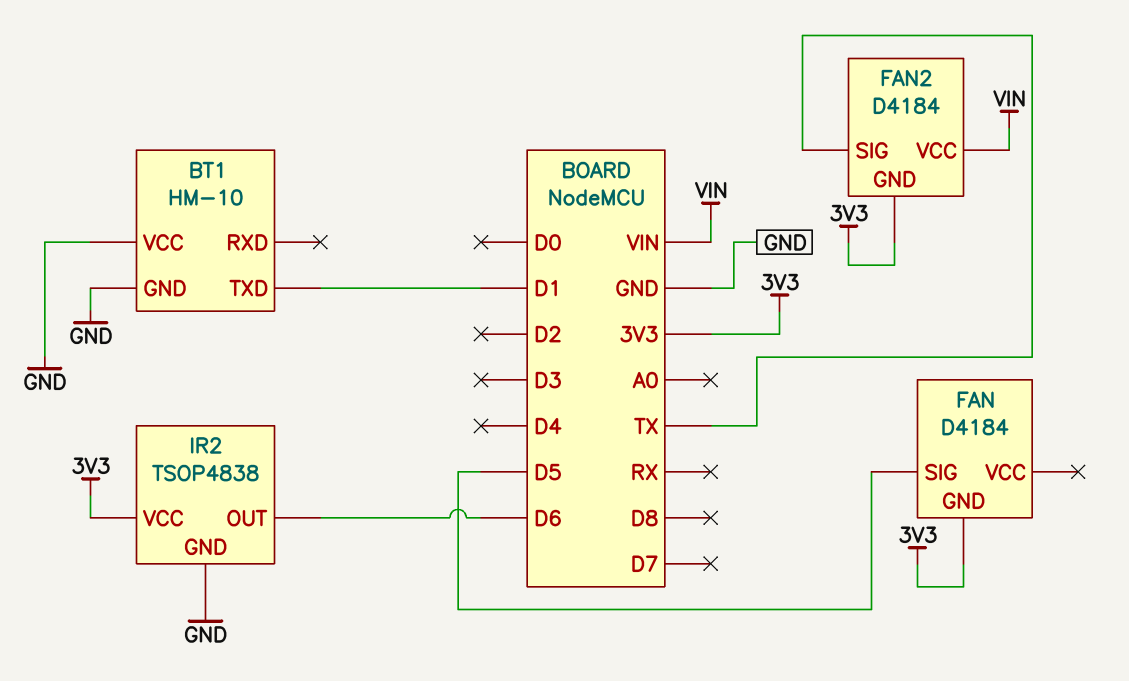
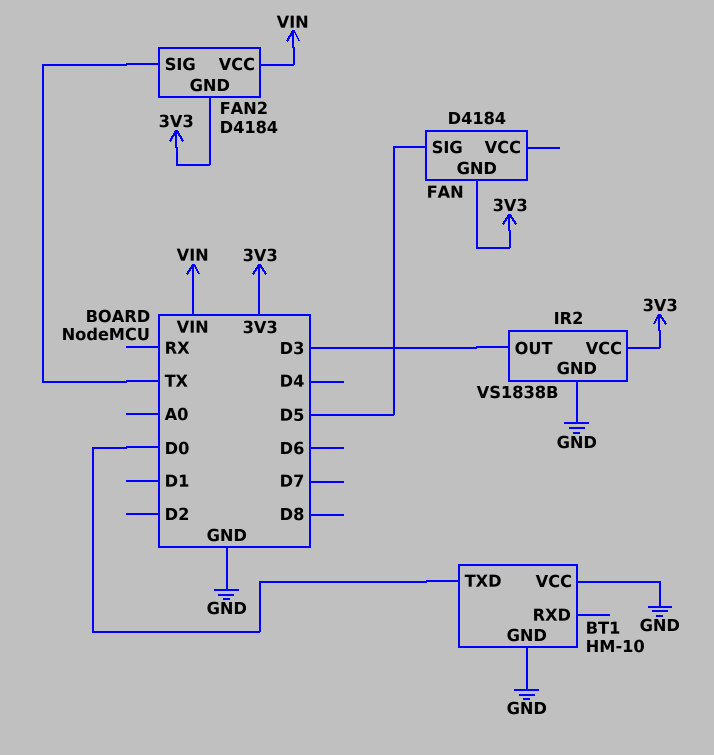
BT1 pin TXD: D1 -> D0
IR2: TSOP4838 -> VS1838B
IR2 pin OUT: D6 -> D3

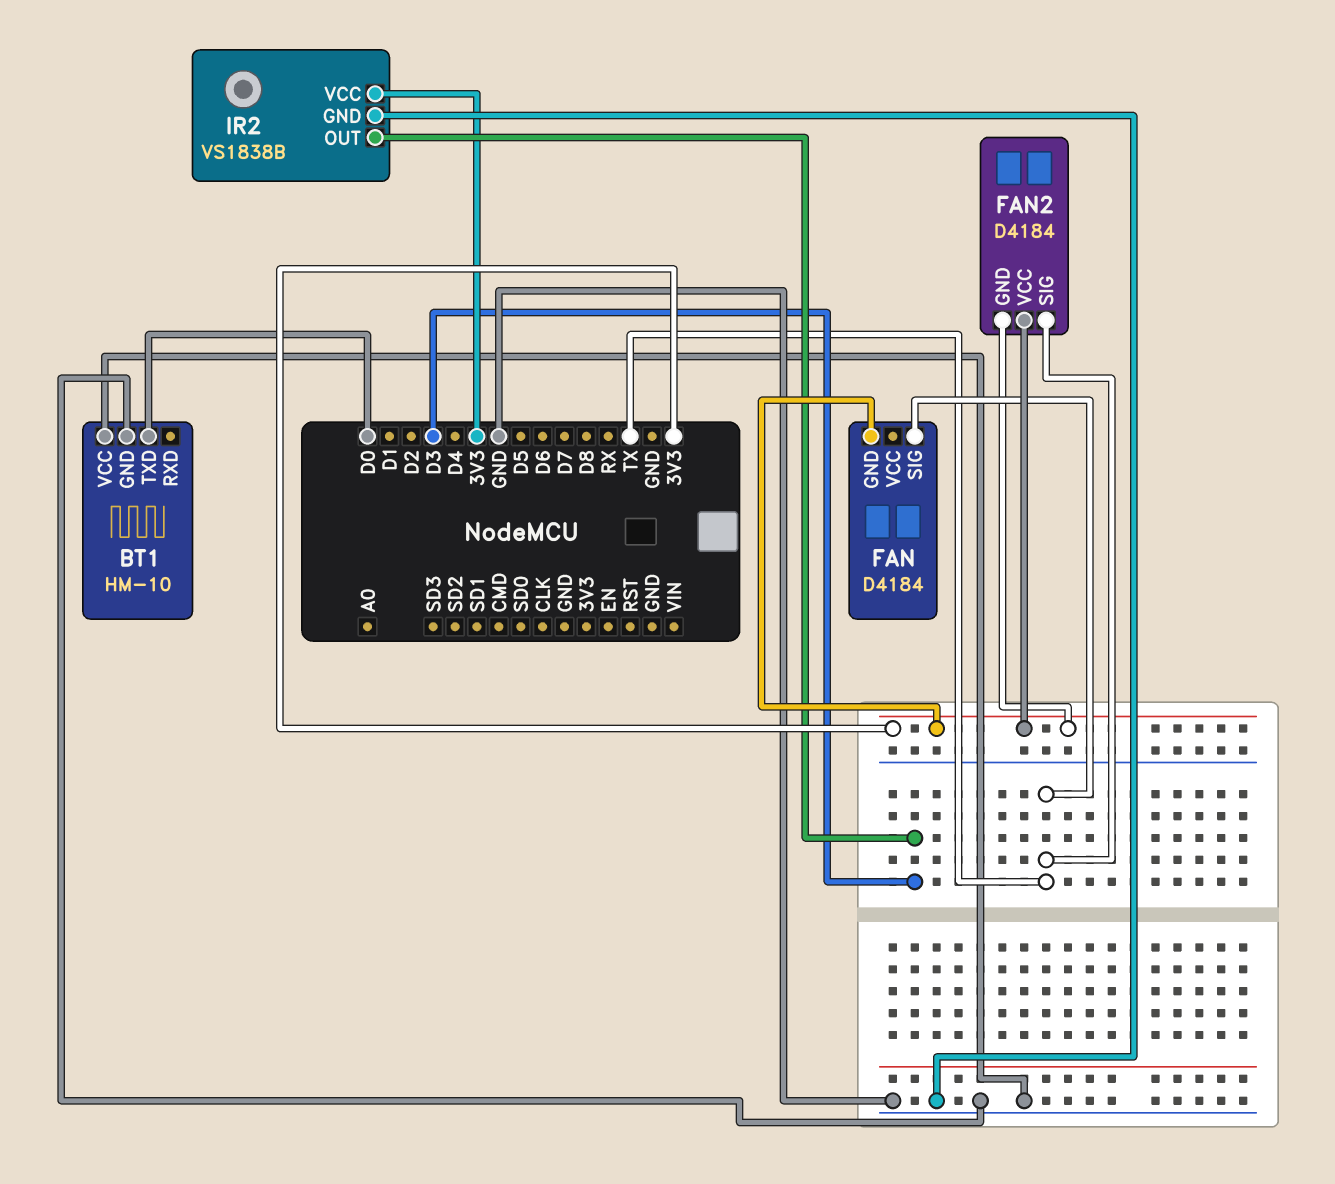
FAN pin SIG: D5 -> TX
FAN2 pin VCC: VIN -> 3V3

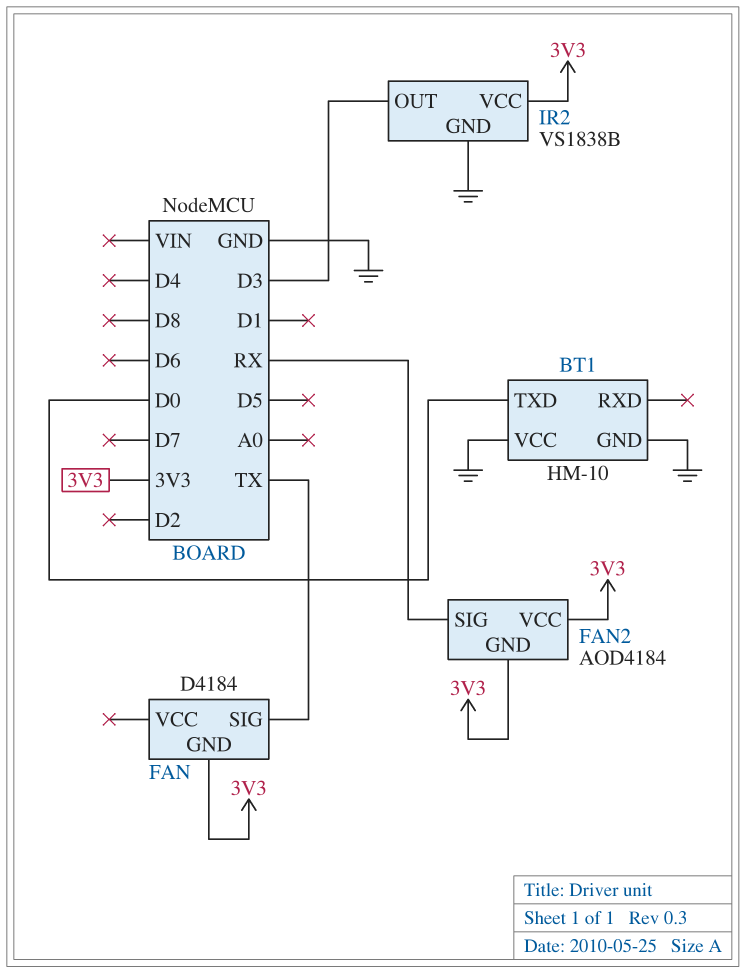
FAN2: D4184 -> AOD4184
FAN2 pin SIG: TX -> RX

